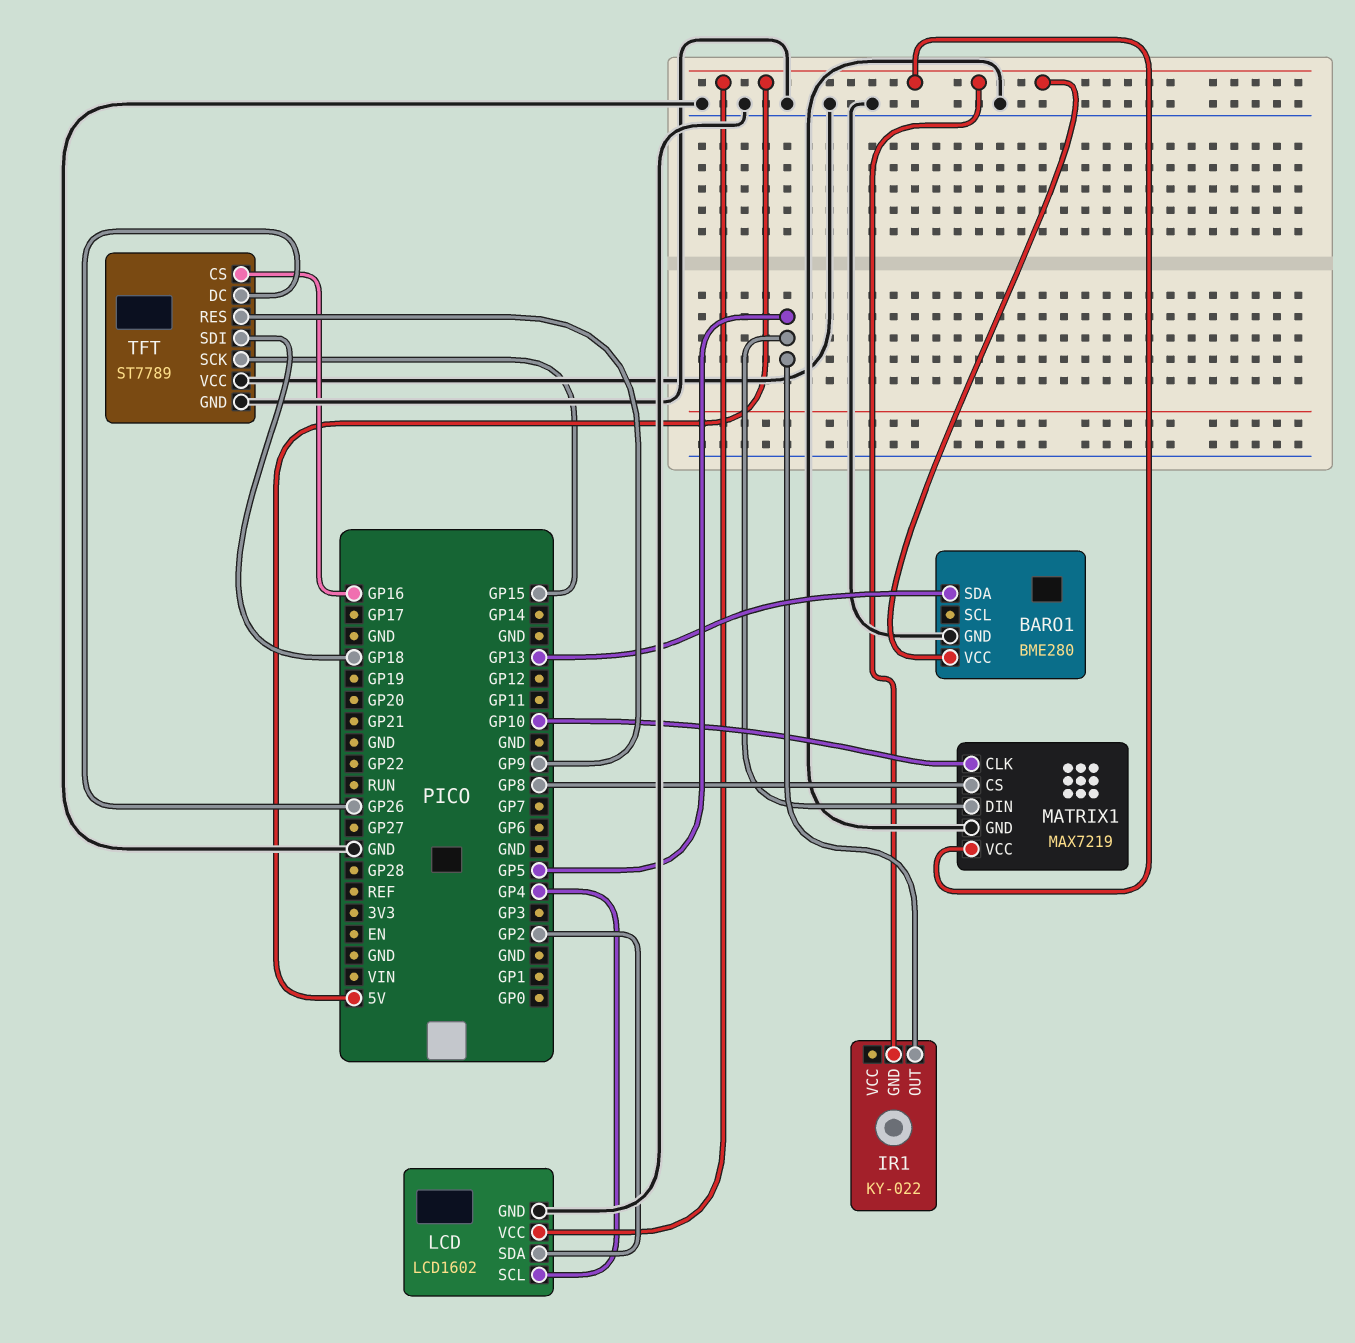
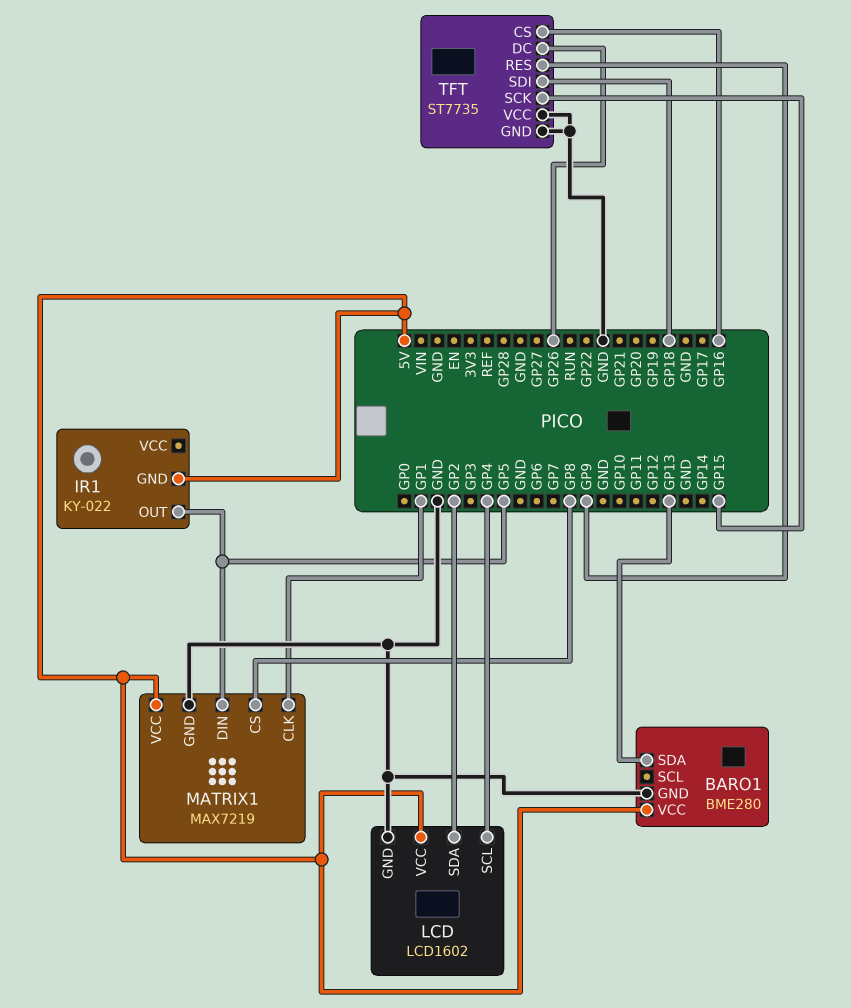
MATRIX1 pin CLK: GP10 -> GP1
TFT: ST7789 -> ST7735

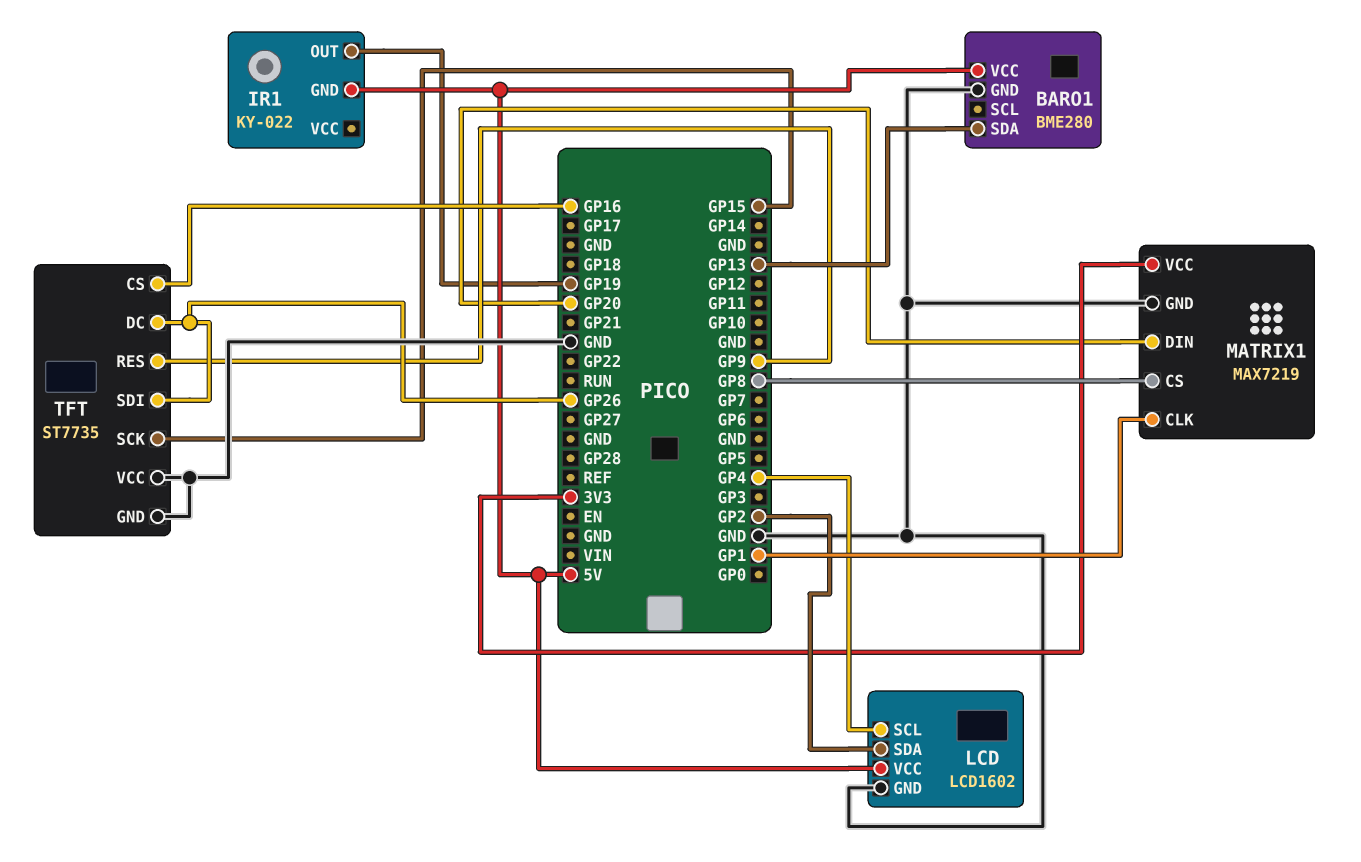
IR1 pin OUT: GP5 -> GP19
MATRIX1 pin DIN: GP5 -> GP20
MATRIX1 pin VCC: 5V -> 3V3
TFT pin SDI: GP18 -> GP26

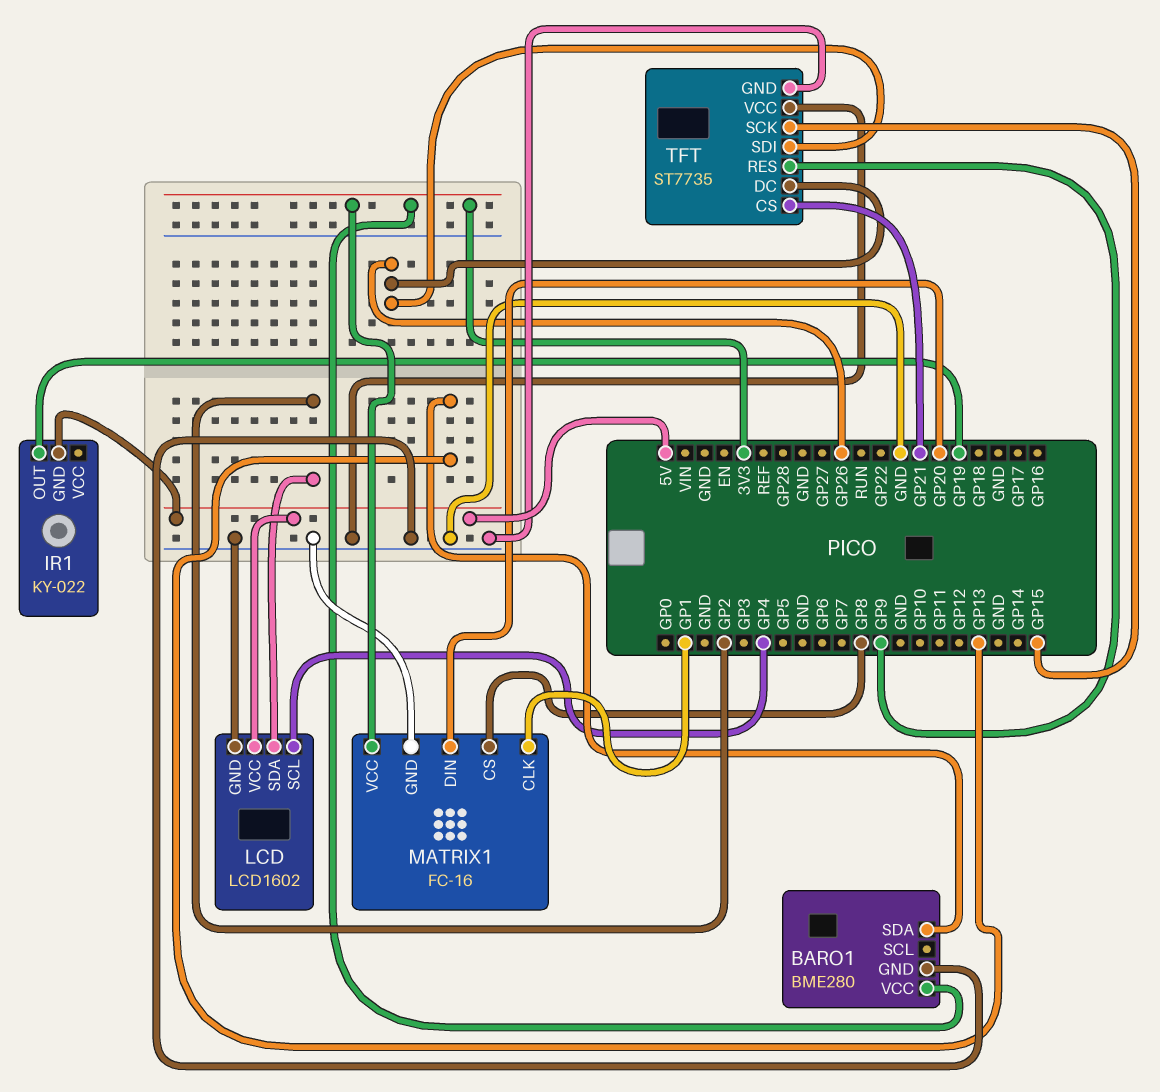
BARO1 pin VCC: 5V -> 3V3
MATRIX1: MAX7219 -> FC-16
TFT pin CS: GP16 -> GP21

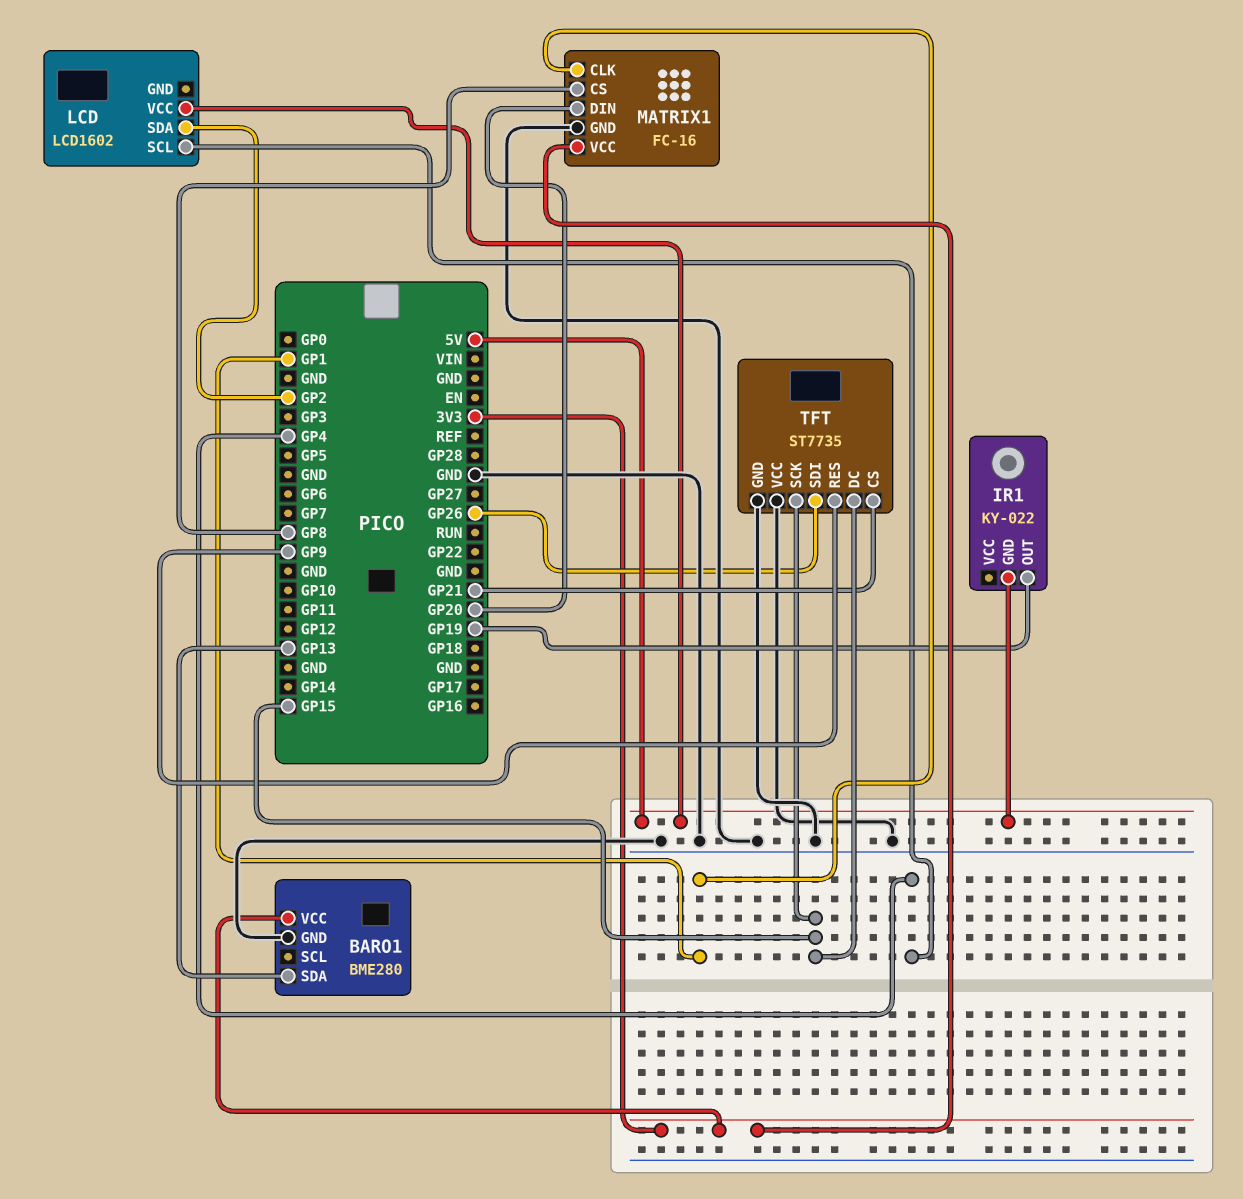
LCD pin GND: GND -> none
TFT pin DC: GP26 -> GP15

